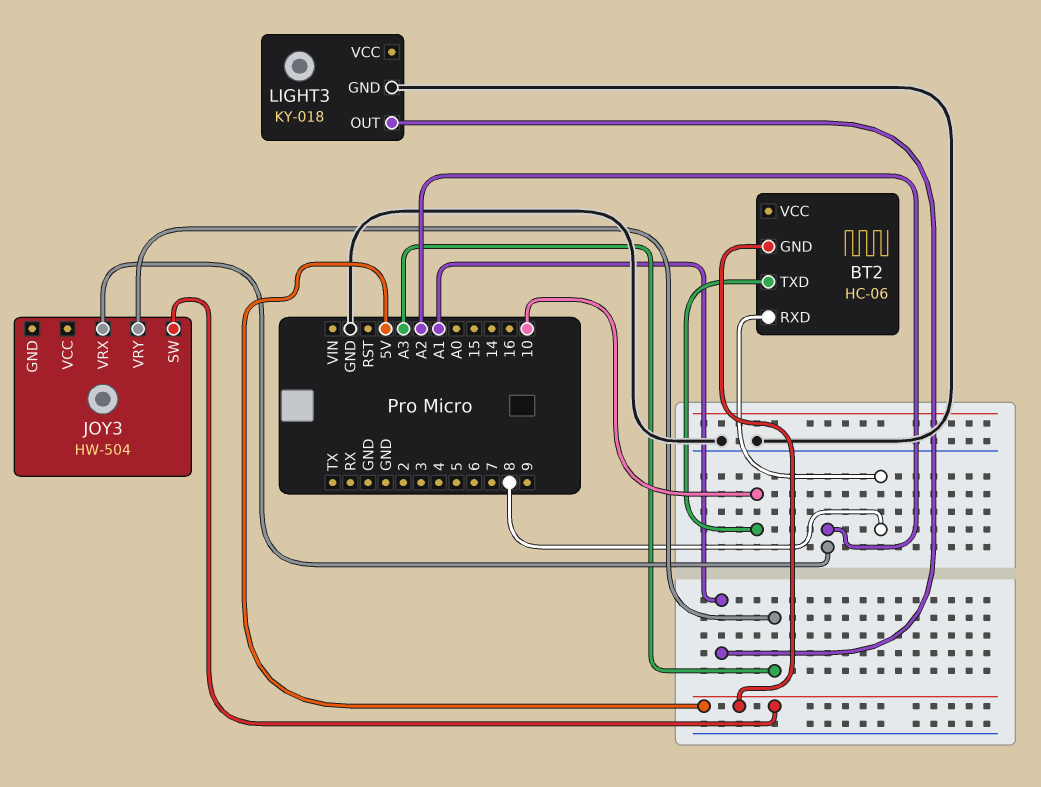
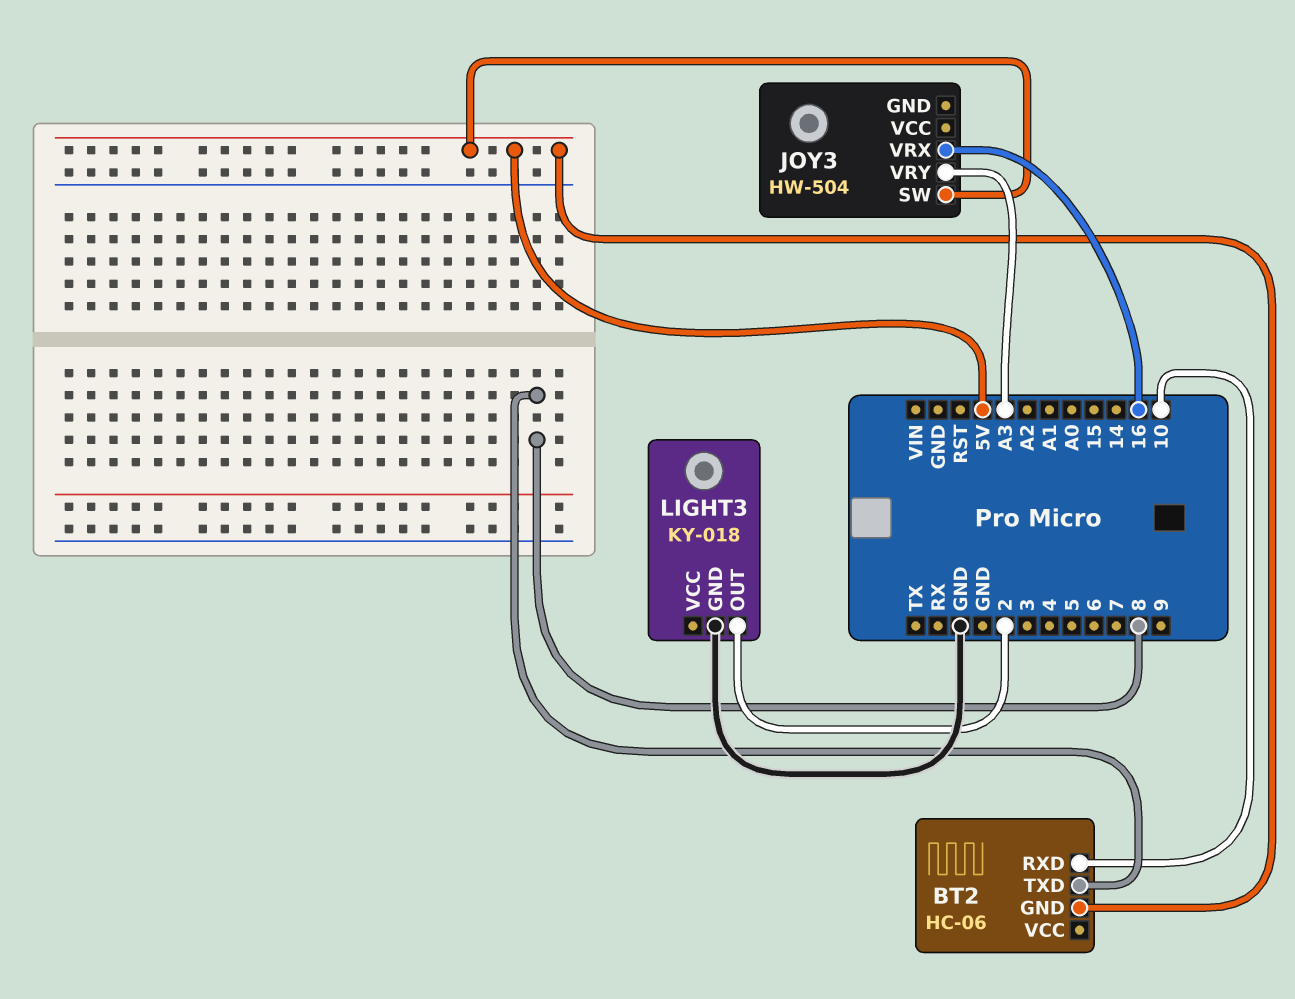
BT2 pin RXD: 8 -> 10
BT2 pin TXD: 10 -> 8
JOY3 pin VRX: A2 -> 16
LIGHT3 pin OUT: A1 -> 2

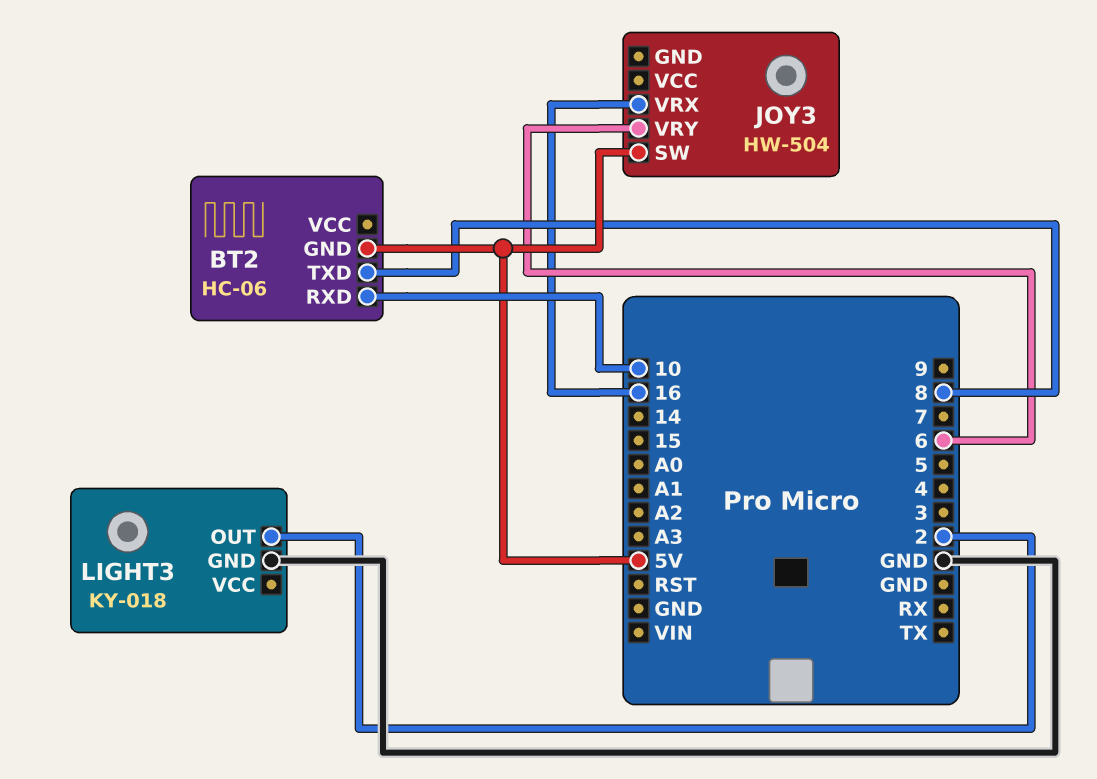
JOY3 pin VRY: A3 -> 6

